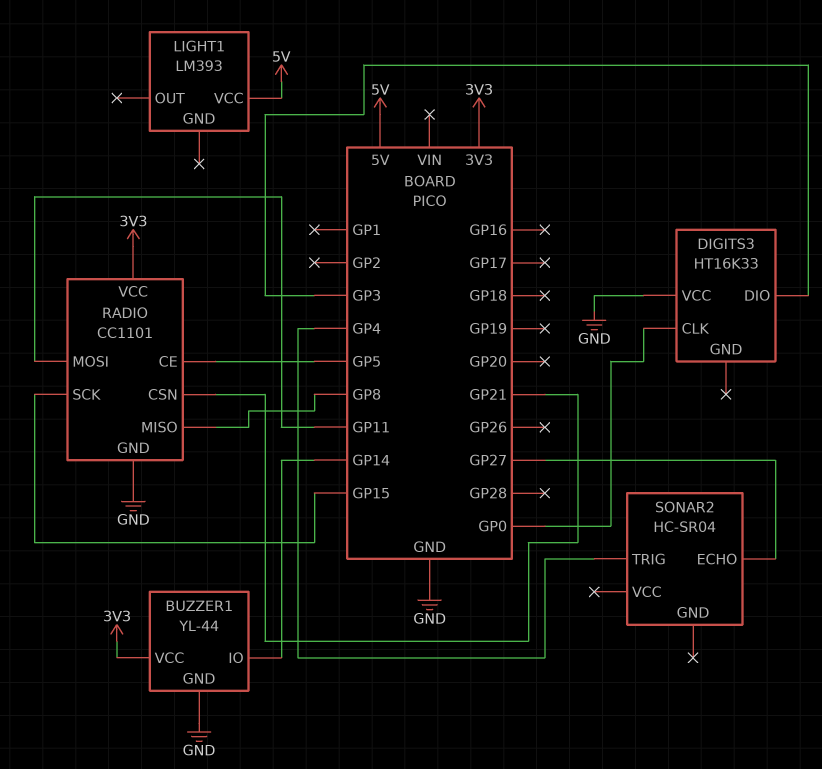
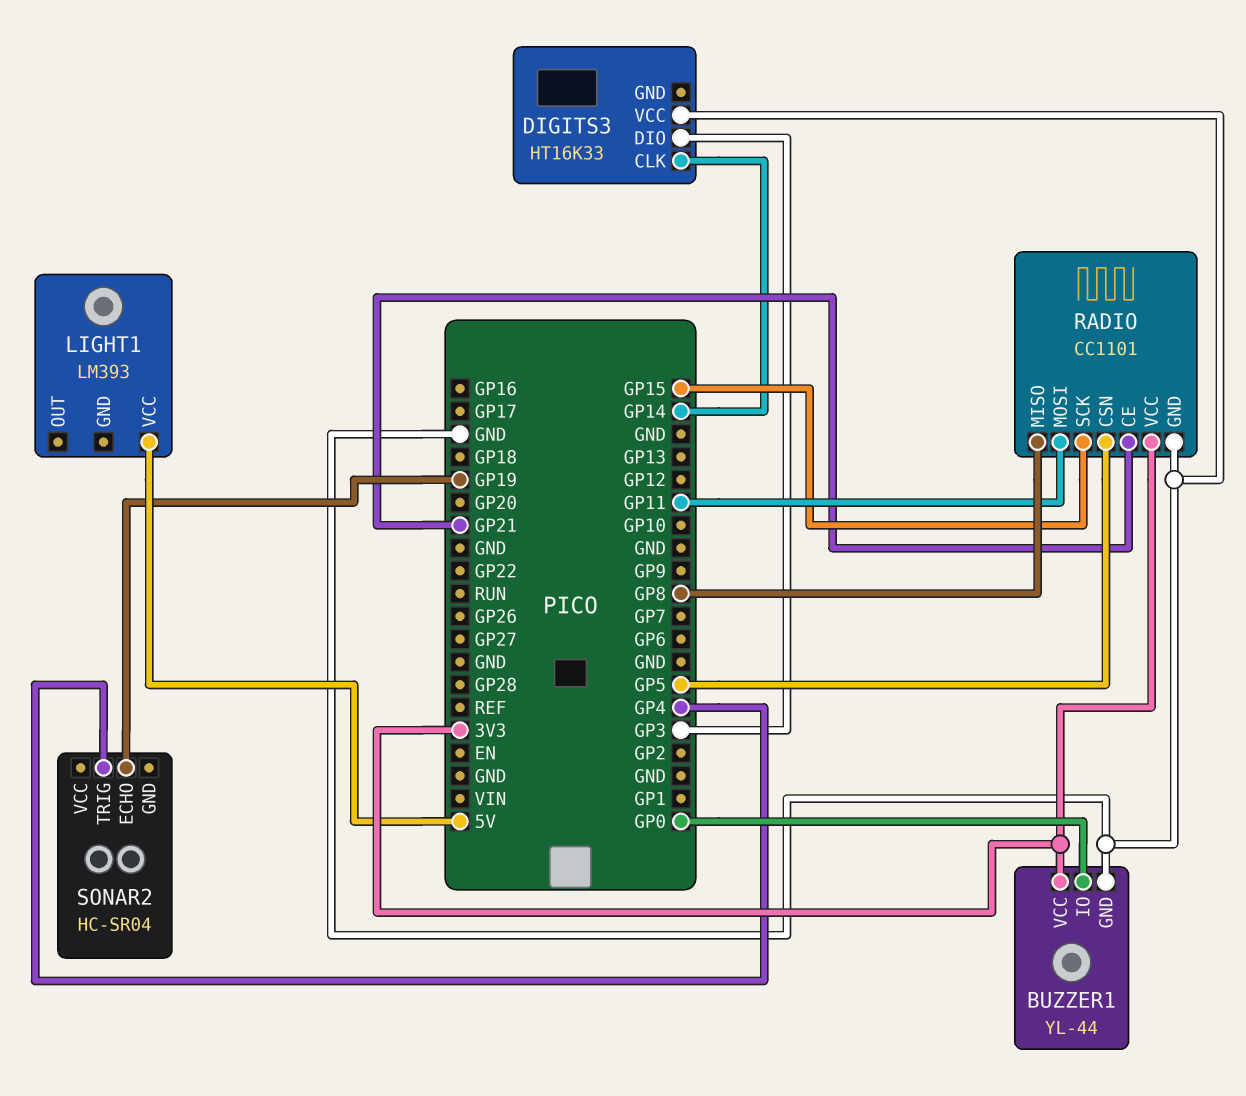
BUZZER1 pin IO: GP14 -> GP0
DIGITS3 pin CLK: GP0 -> GP14
RADIO pin CE: GP5 -> GP21
RADIO pin CSN: GP21 -> GP5
SONAR2 pin ECHO: GP27 -> GP19

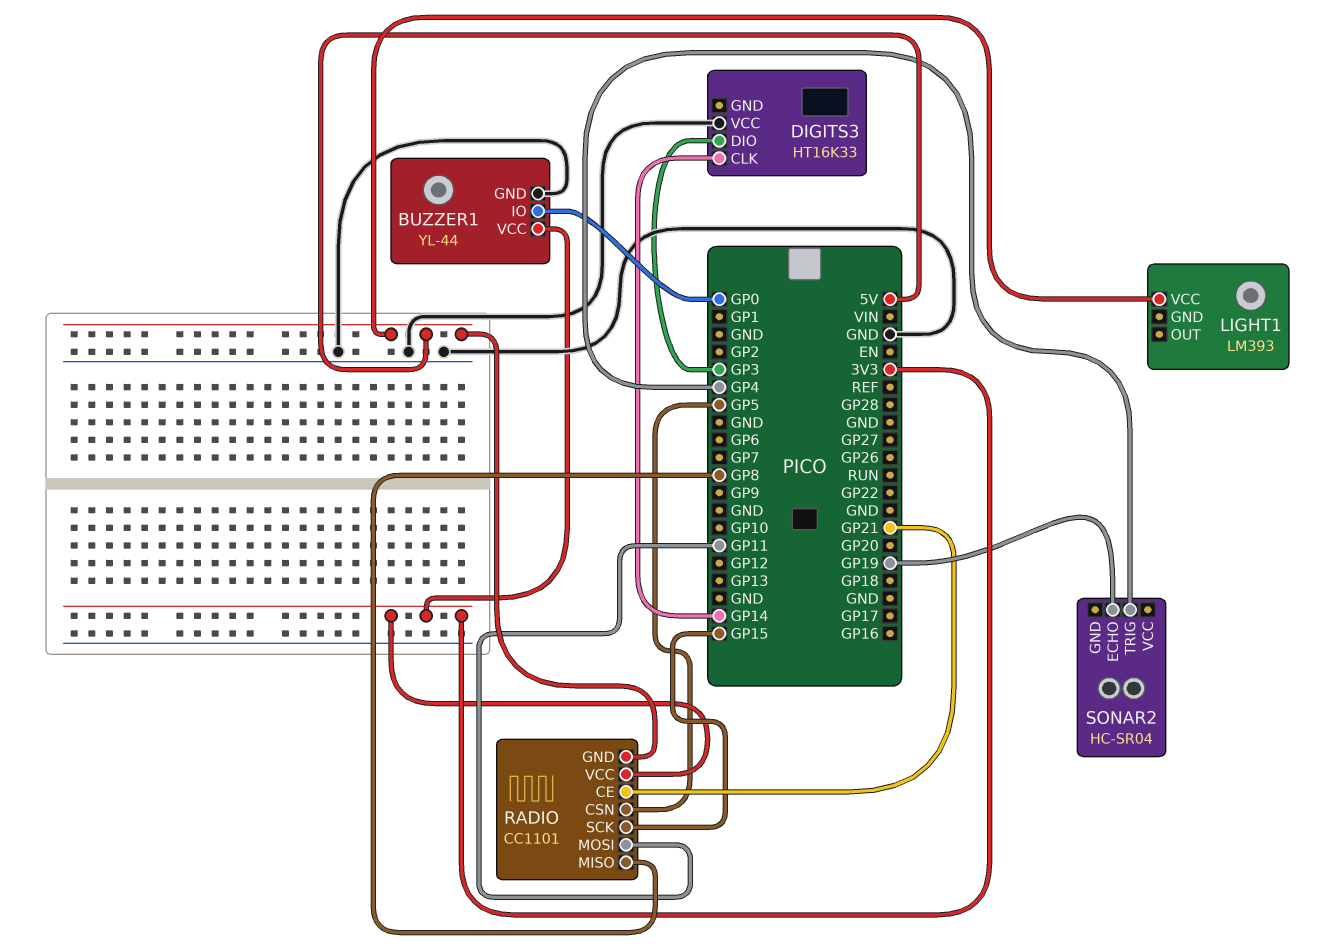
RADIO pin GND: GND -> 5V

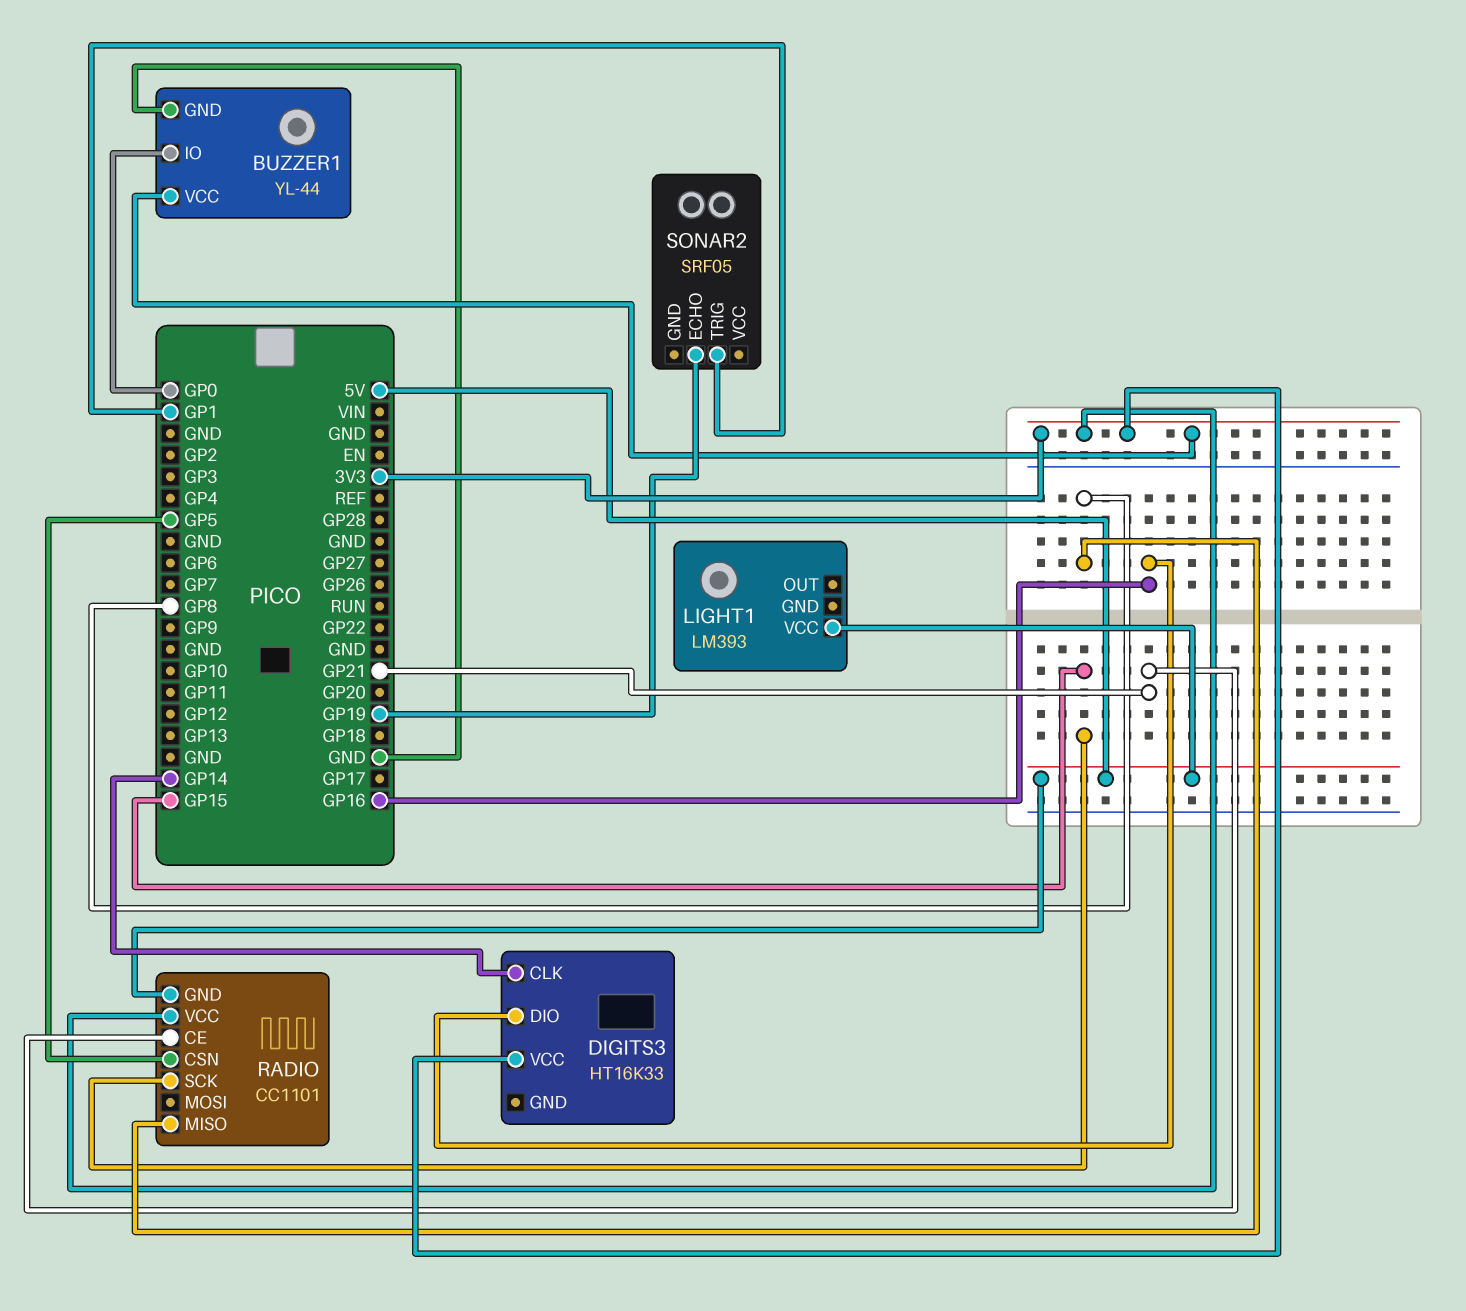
DIGITS3 pin DIO: GP3 -> GP16
DIGITS3 pin VCC: GND -> 3V3
RADIO pin MOSI: GP11 -> none
SONAR2: HC-SR04 -> SRF05
SONAR2 pin TRIG: GP4 -> GP1

